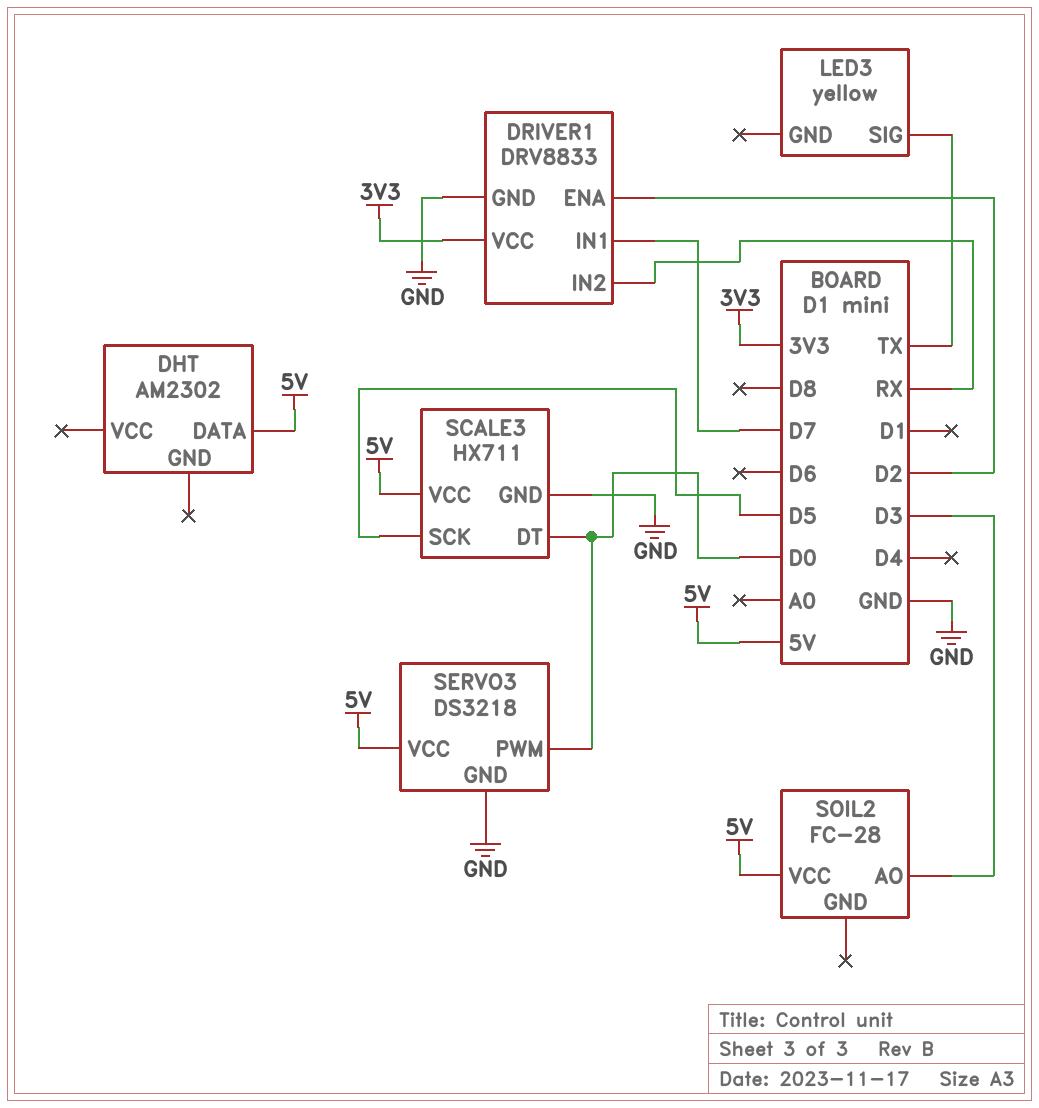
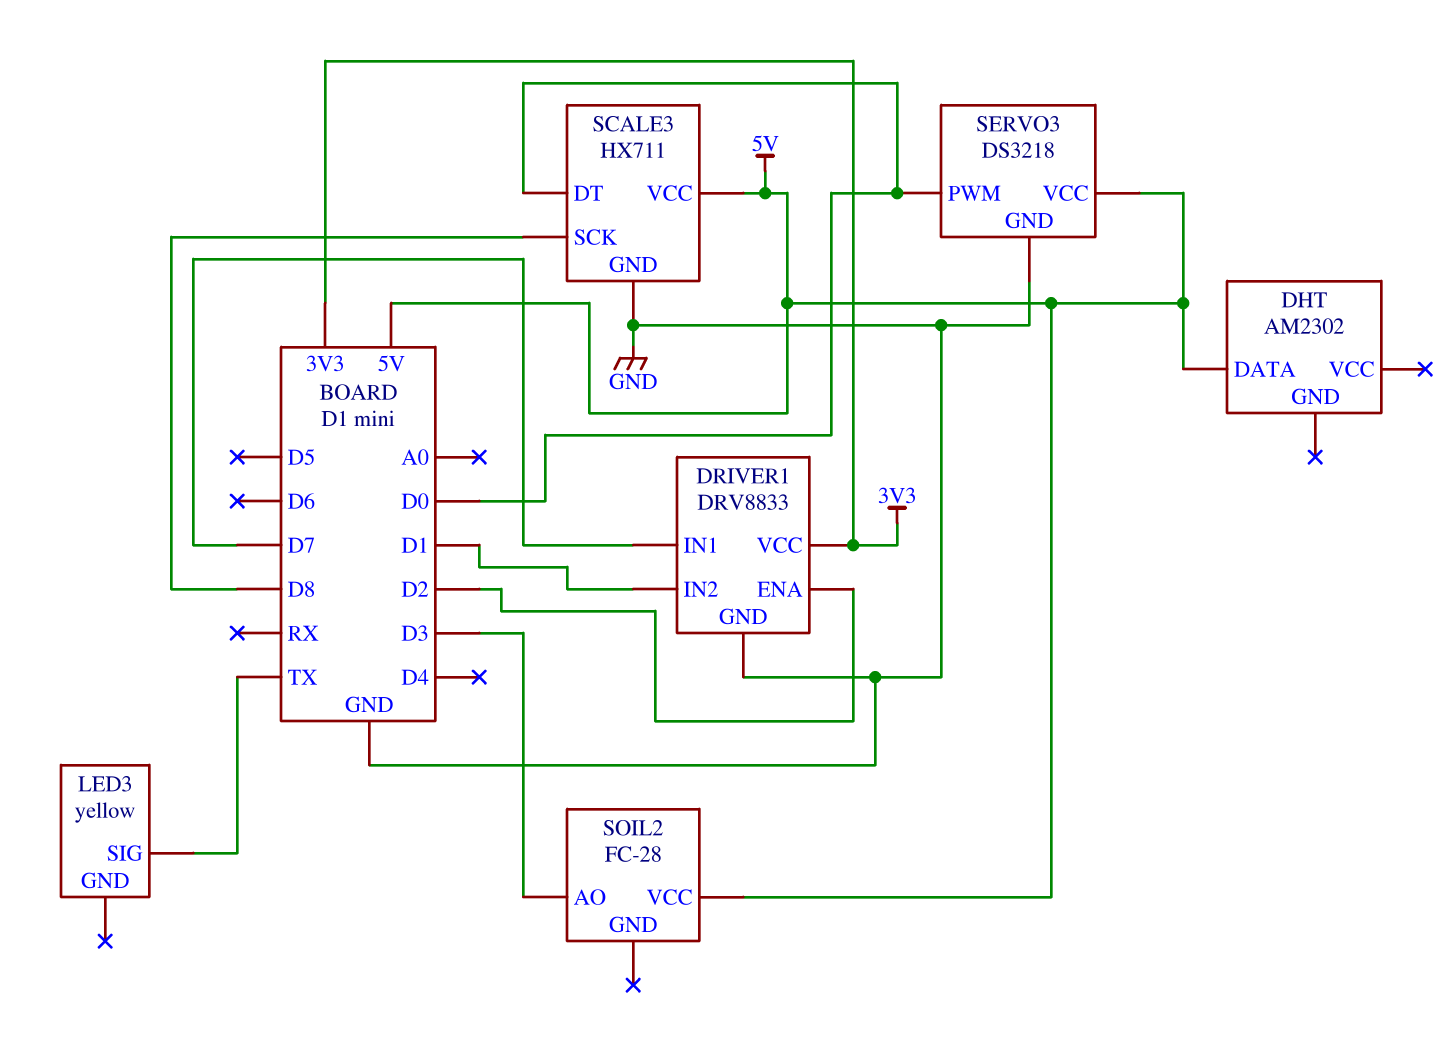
DRIVER1 pin IN2: RX -> D1
SCALE3 pin SCK: D5 -> D8

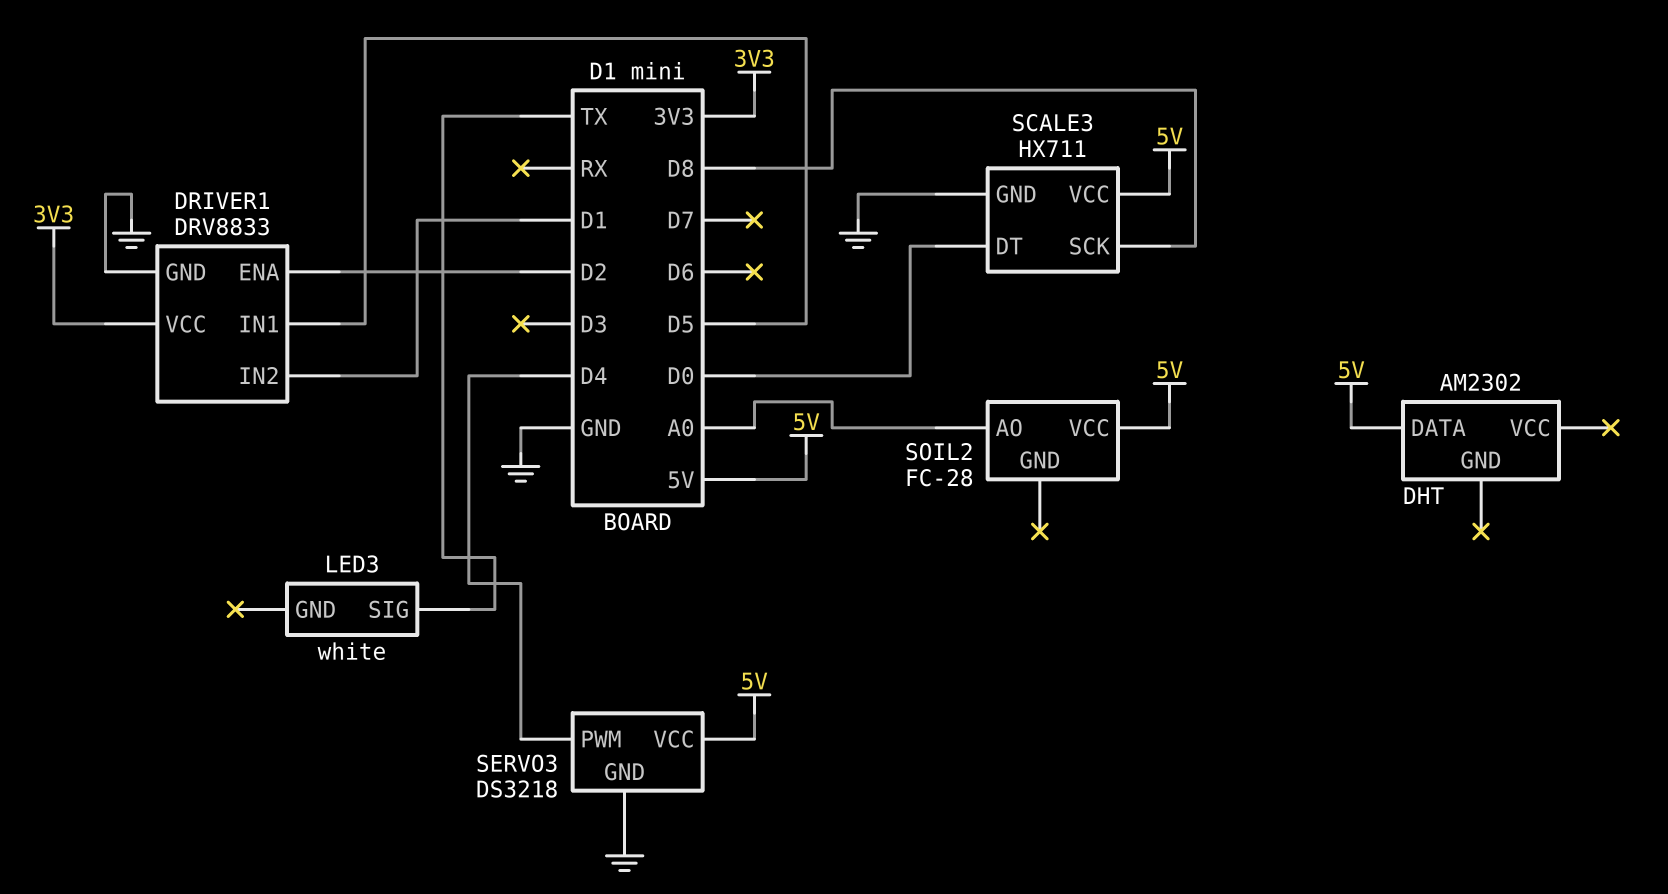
DRIVER1 pin IN1: D7 -> D5
LED3: yellow -> white
SERVO3 pin PWM: D0 -> D4
SOIL2 pin AO: D3 -> A0

